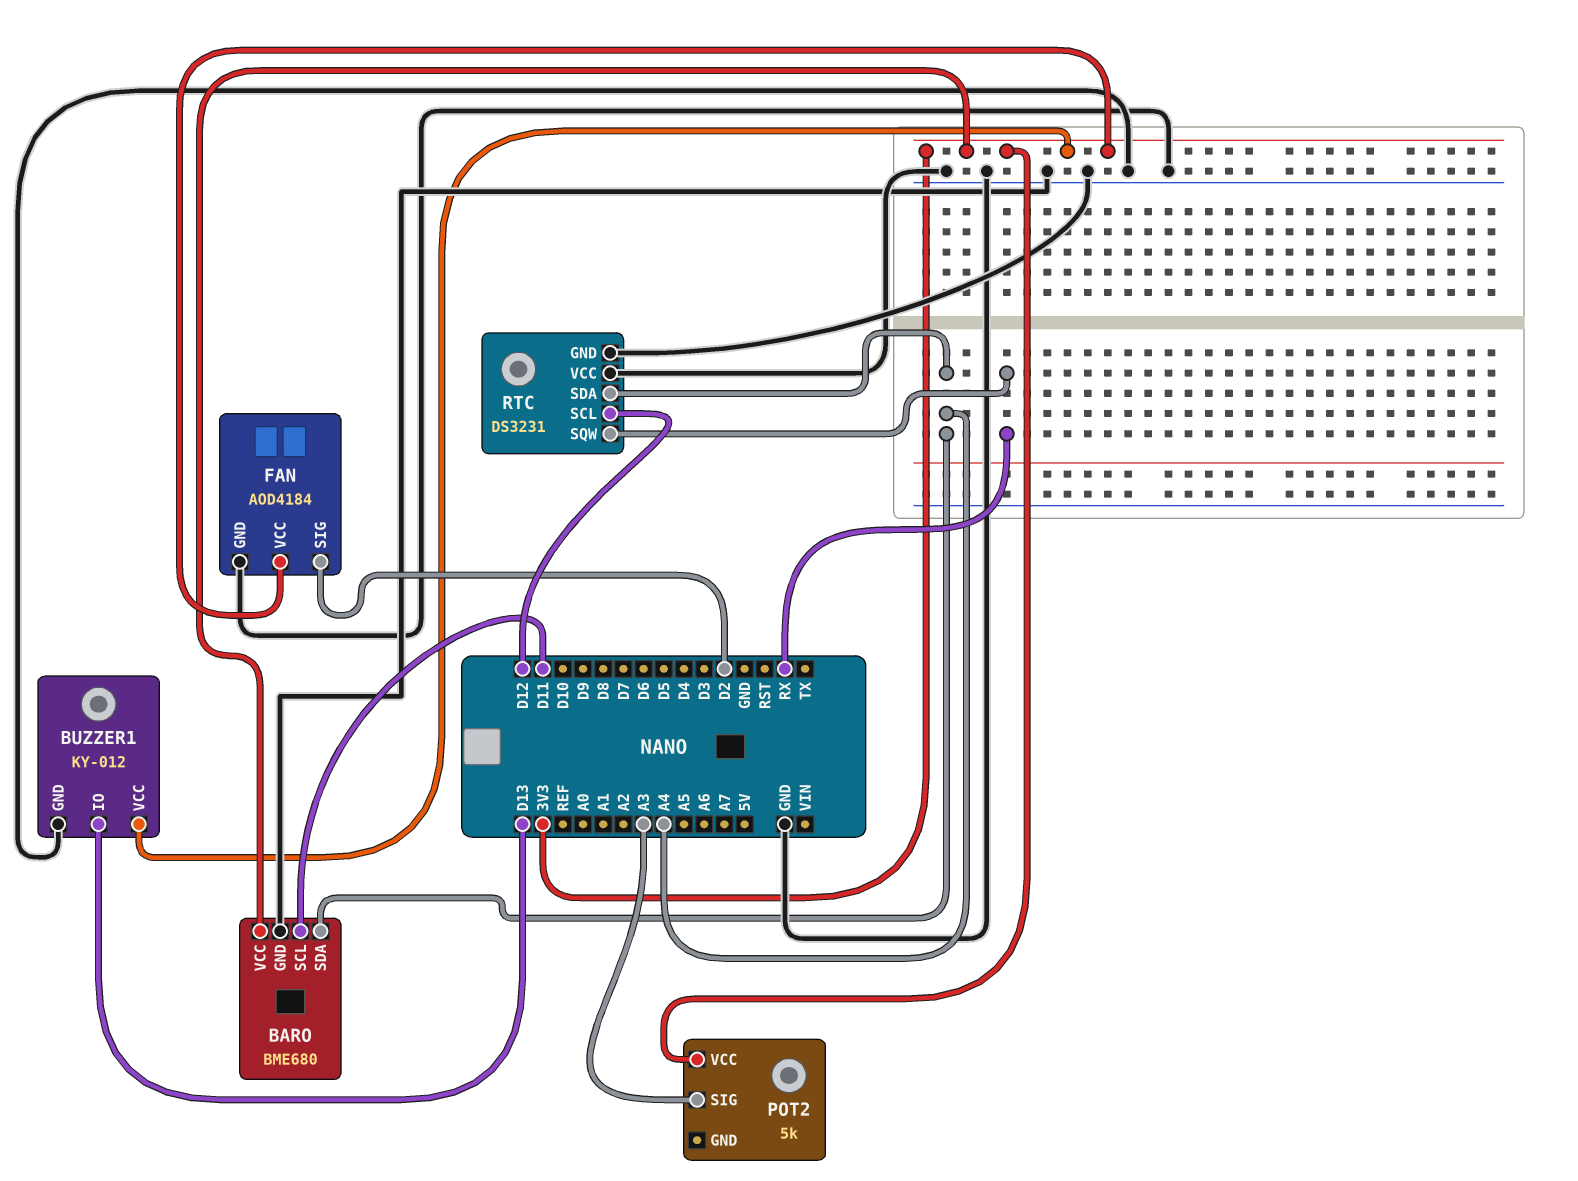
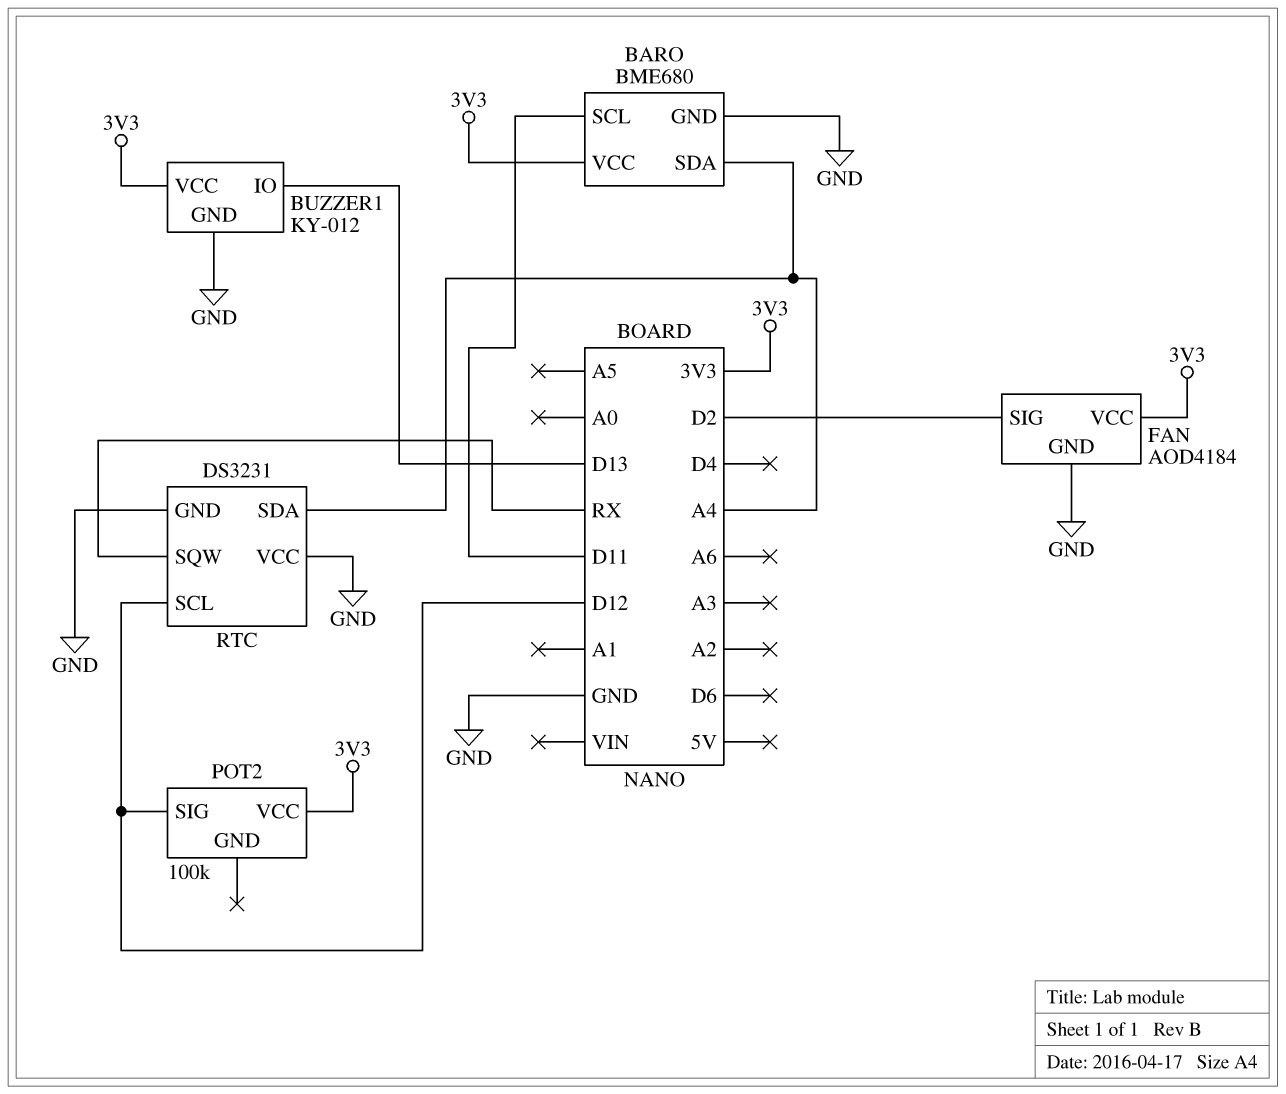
POT2: 5k -> 100k
POT2 pin SIG: A3 -> D12

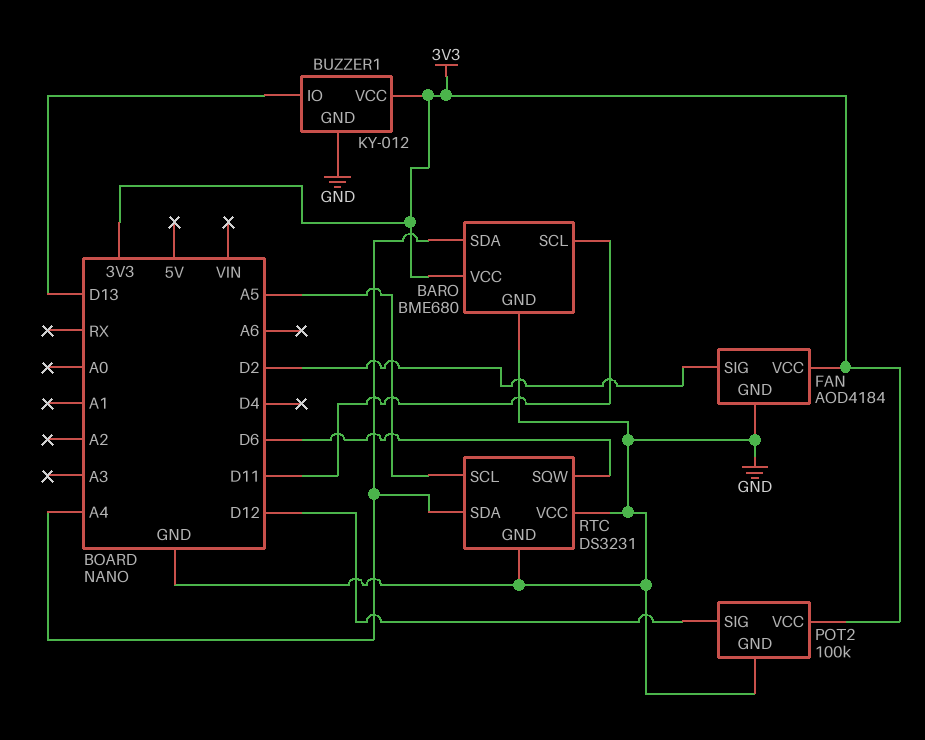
POT2 pin GND: none -> GND
RTC pin SCL: D12 -> A5
RTC pin SQW: RX -> D6

